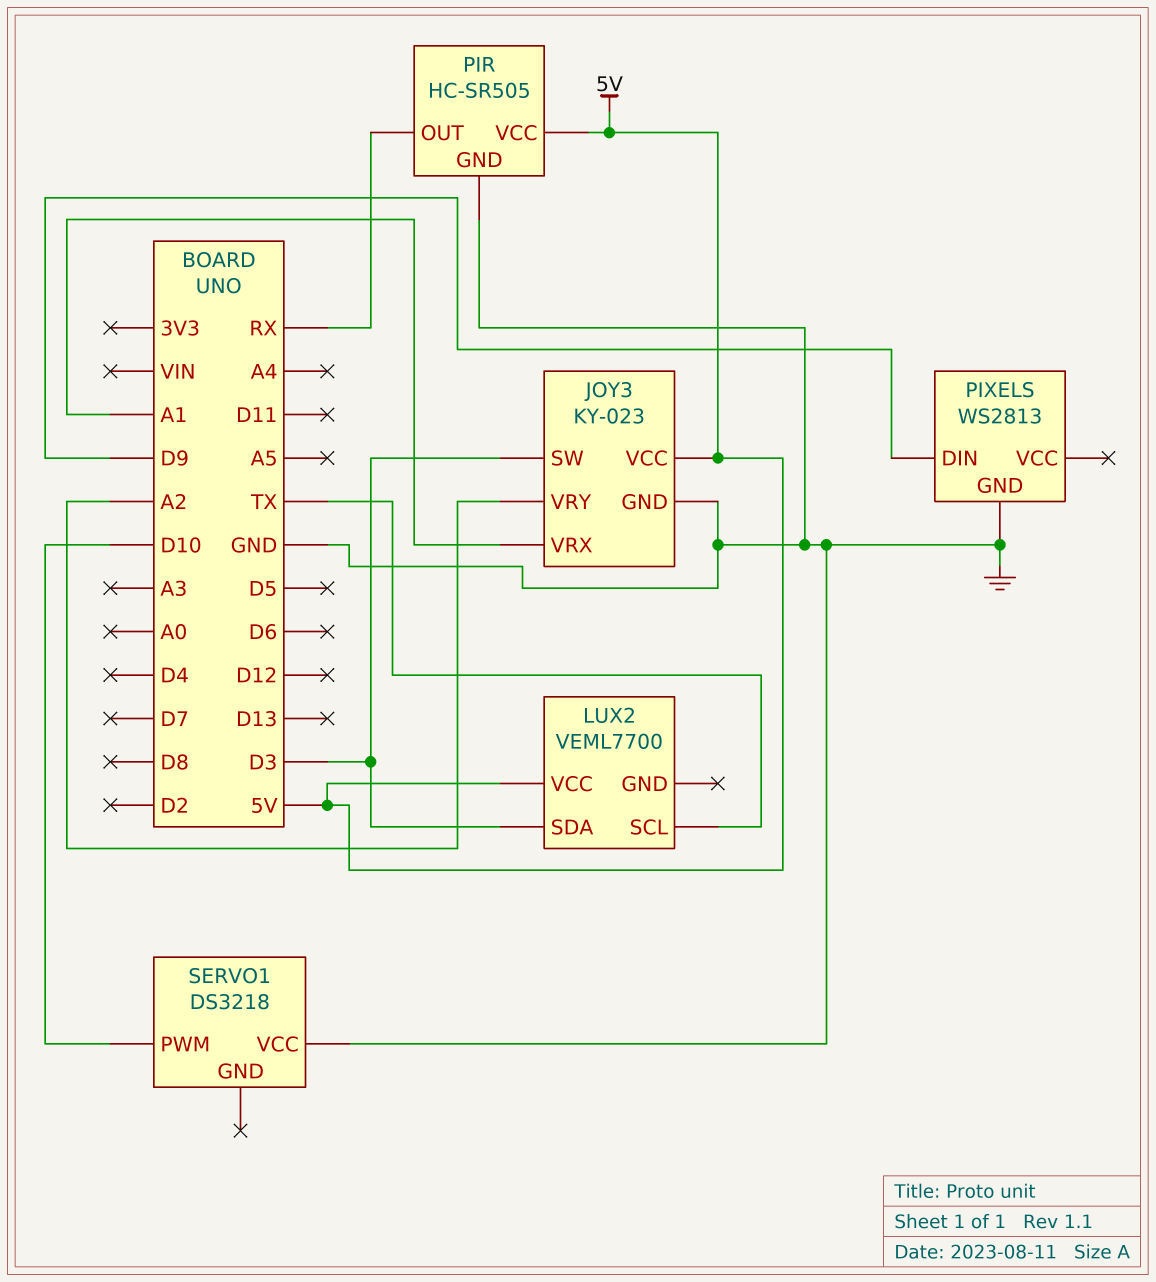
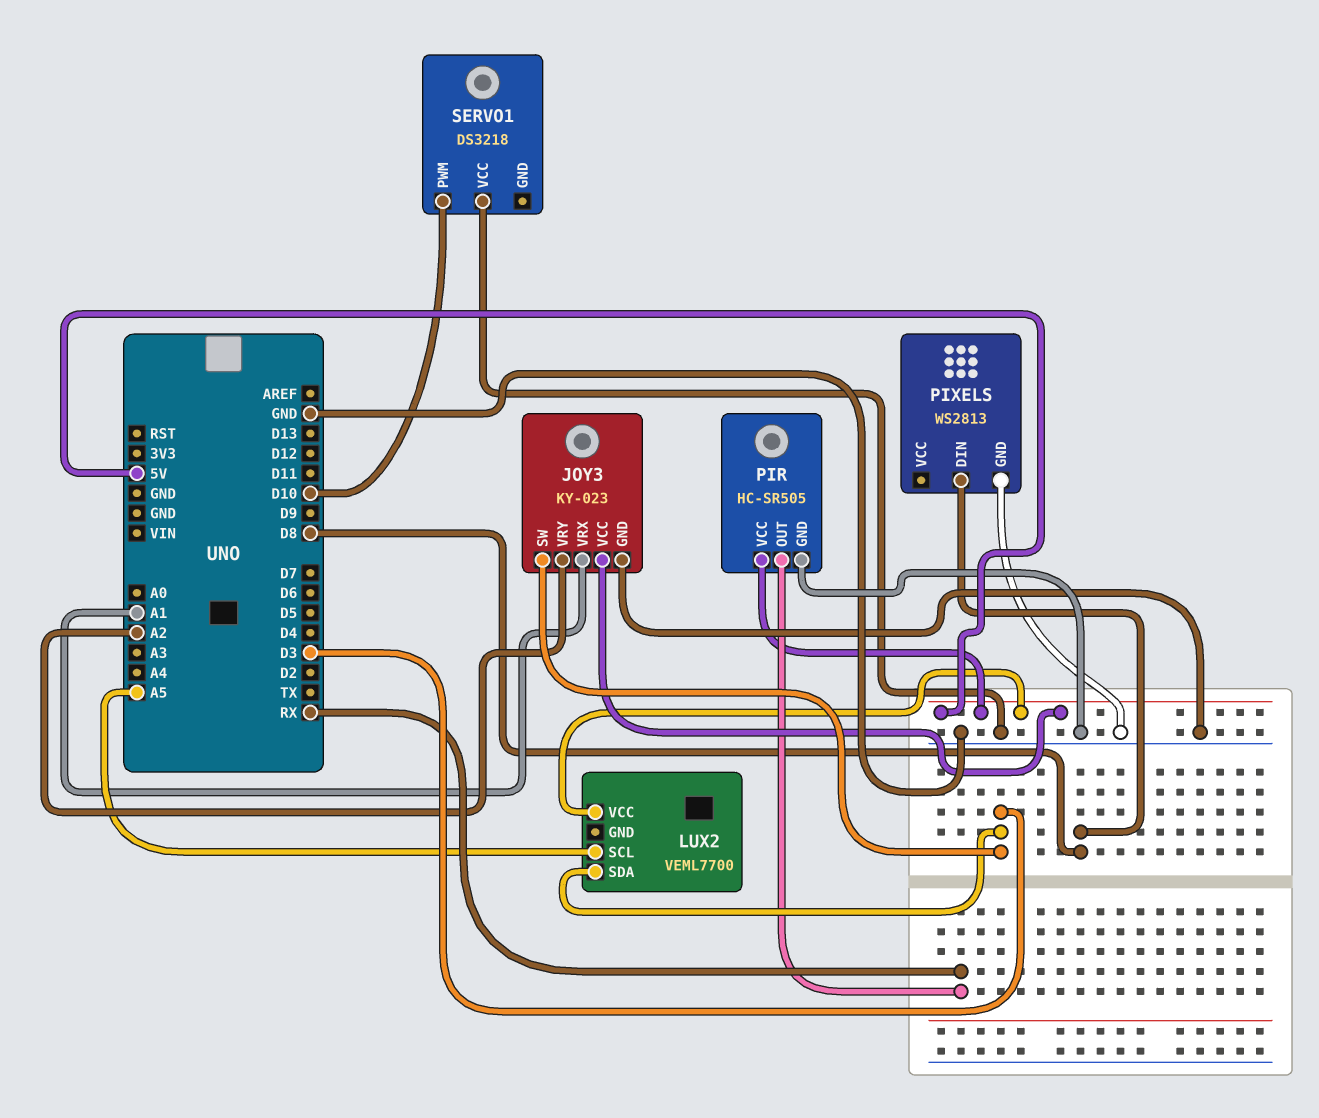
LUX2 pin SCL: TX -> A5
PIXELS pin DIN: D9 -> D8

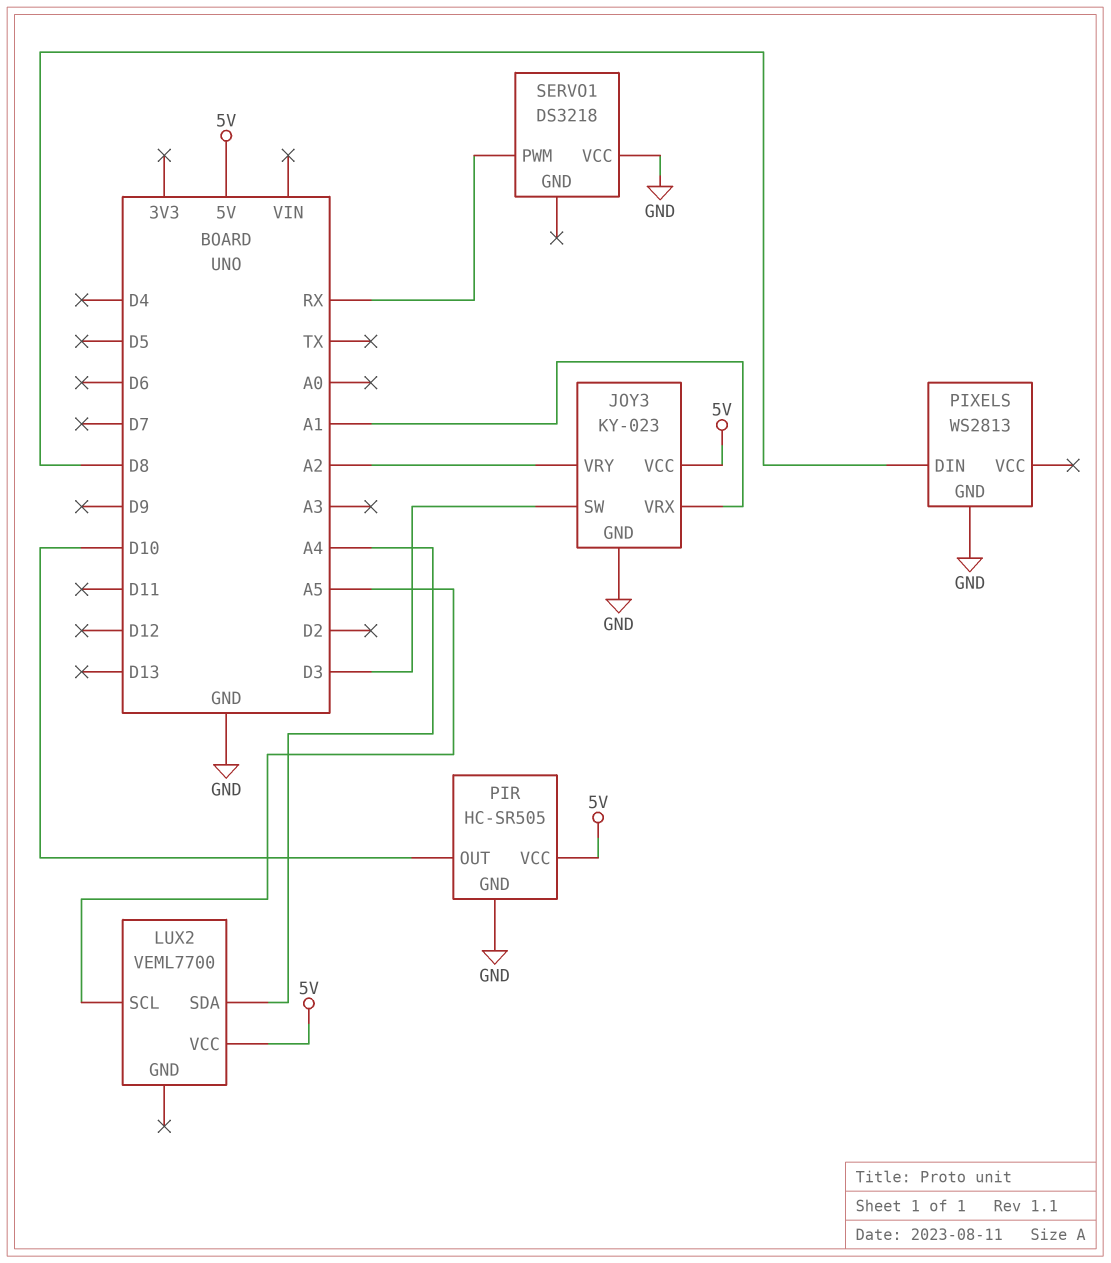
LUX2 pin SDA: D3 -> A4
PIR pin OUT: RX -> D10
SERVO1 pin PWM: D10 -> RX

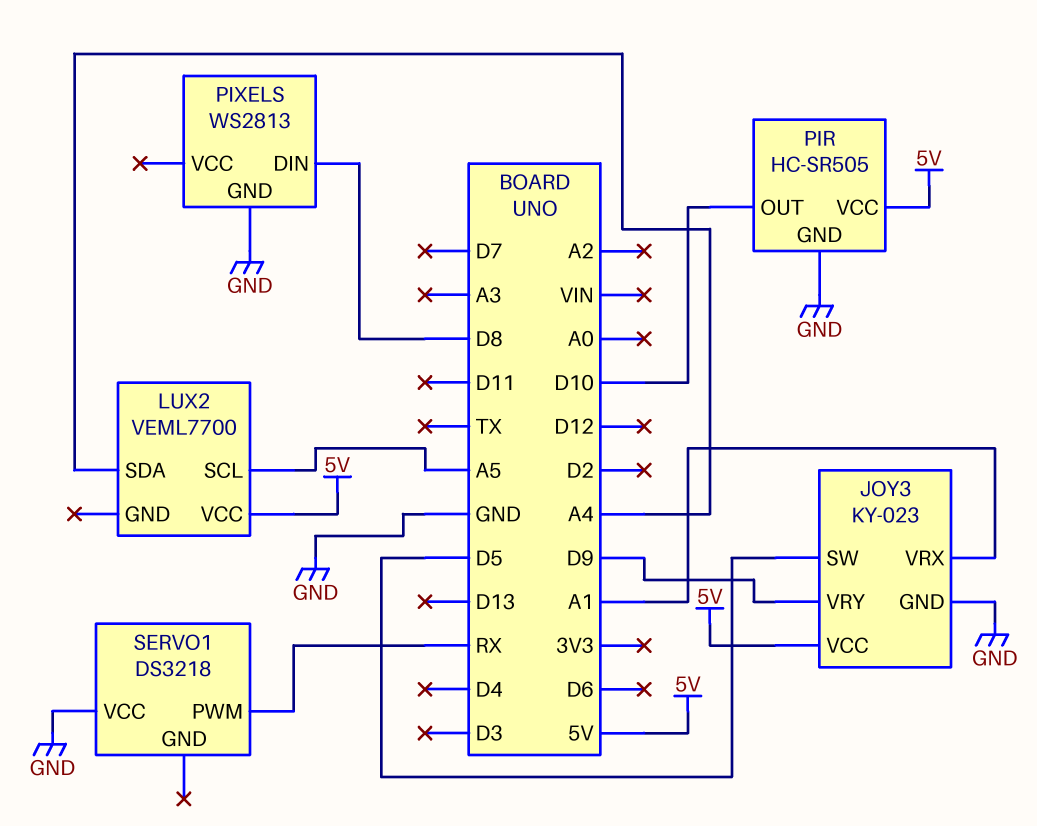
JOY3 pin SW: D3 -> D5
JOY3 pin VRY: A2 -> D9

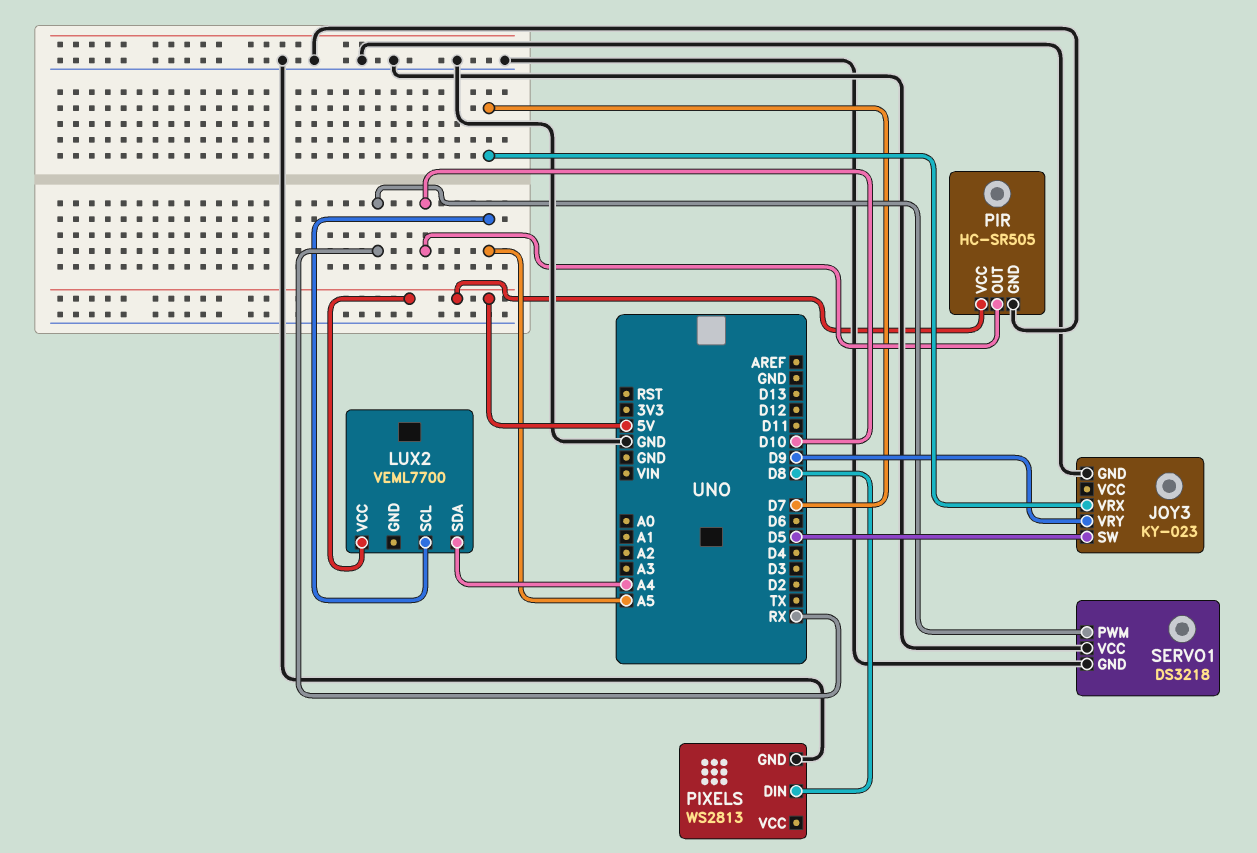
JOY3 pin VCC: 5V -> none
JOY3 pin VRX: A1 -> D7
SERVO1 pin GND: none -> GND

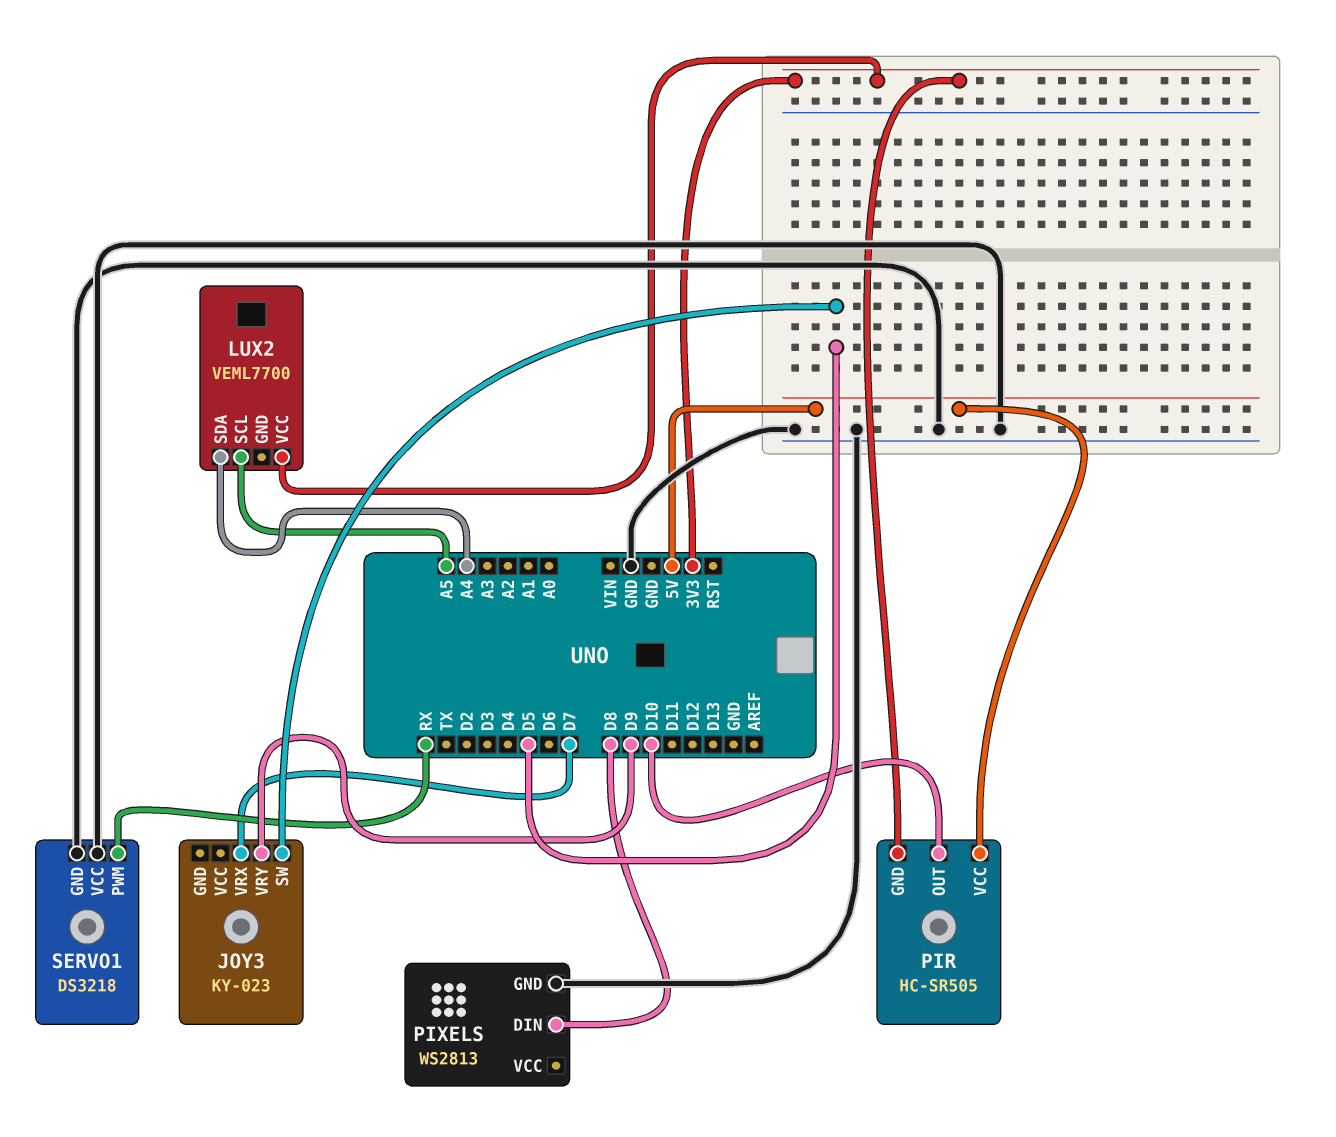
JOY3 pin GND: GND -> none
LUX2 pin VCC: 5V -> 3V3
PIR pin GND: GND -> 3V3

